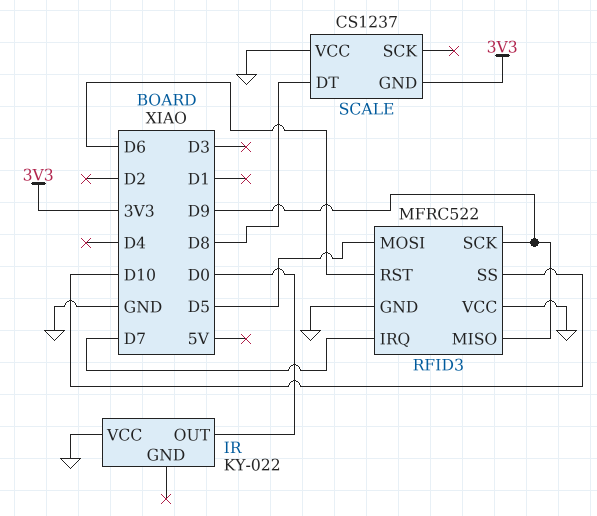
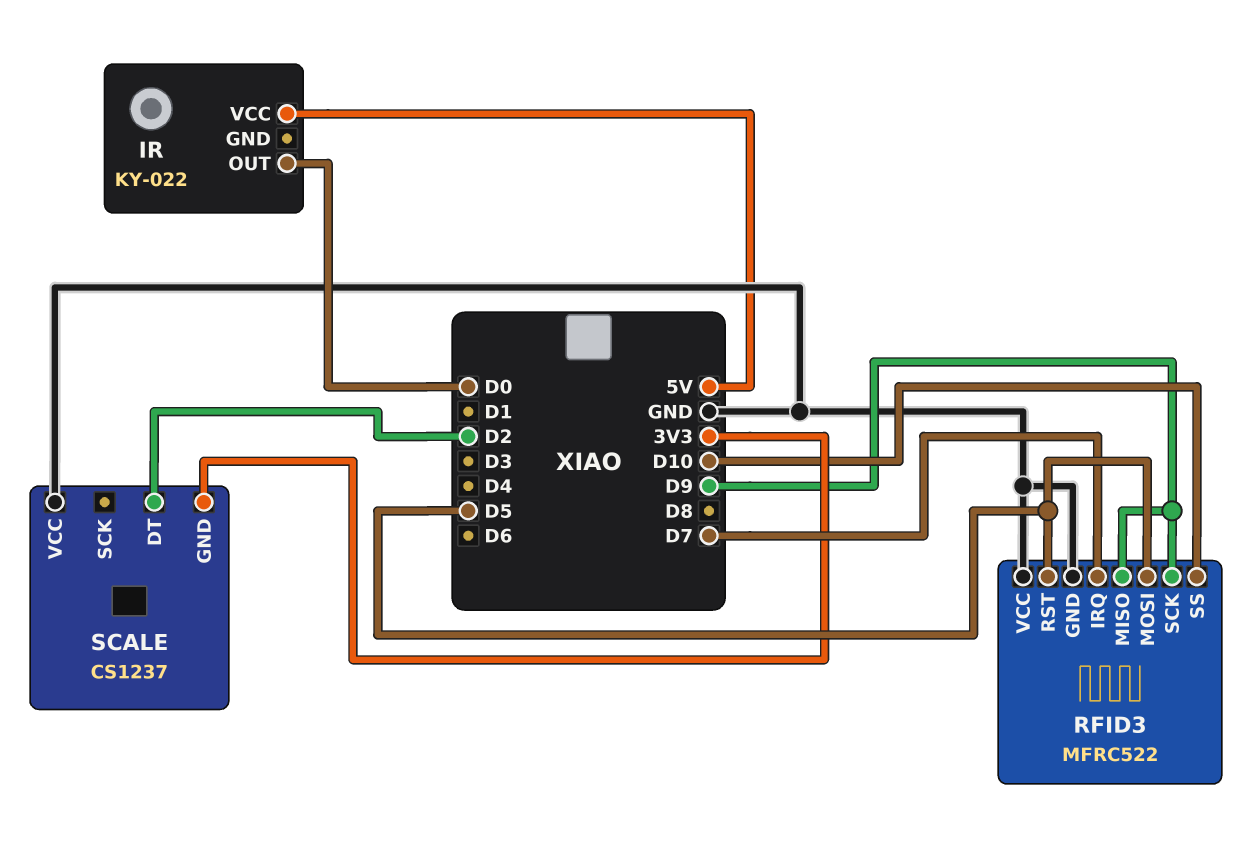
IR pin VCC: GND -> 5V
RFID3 pin RST: D6 -> D5
SCALE pin DT: D8 -> D2

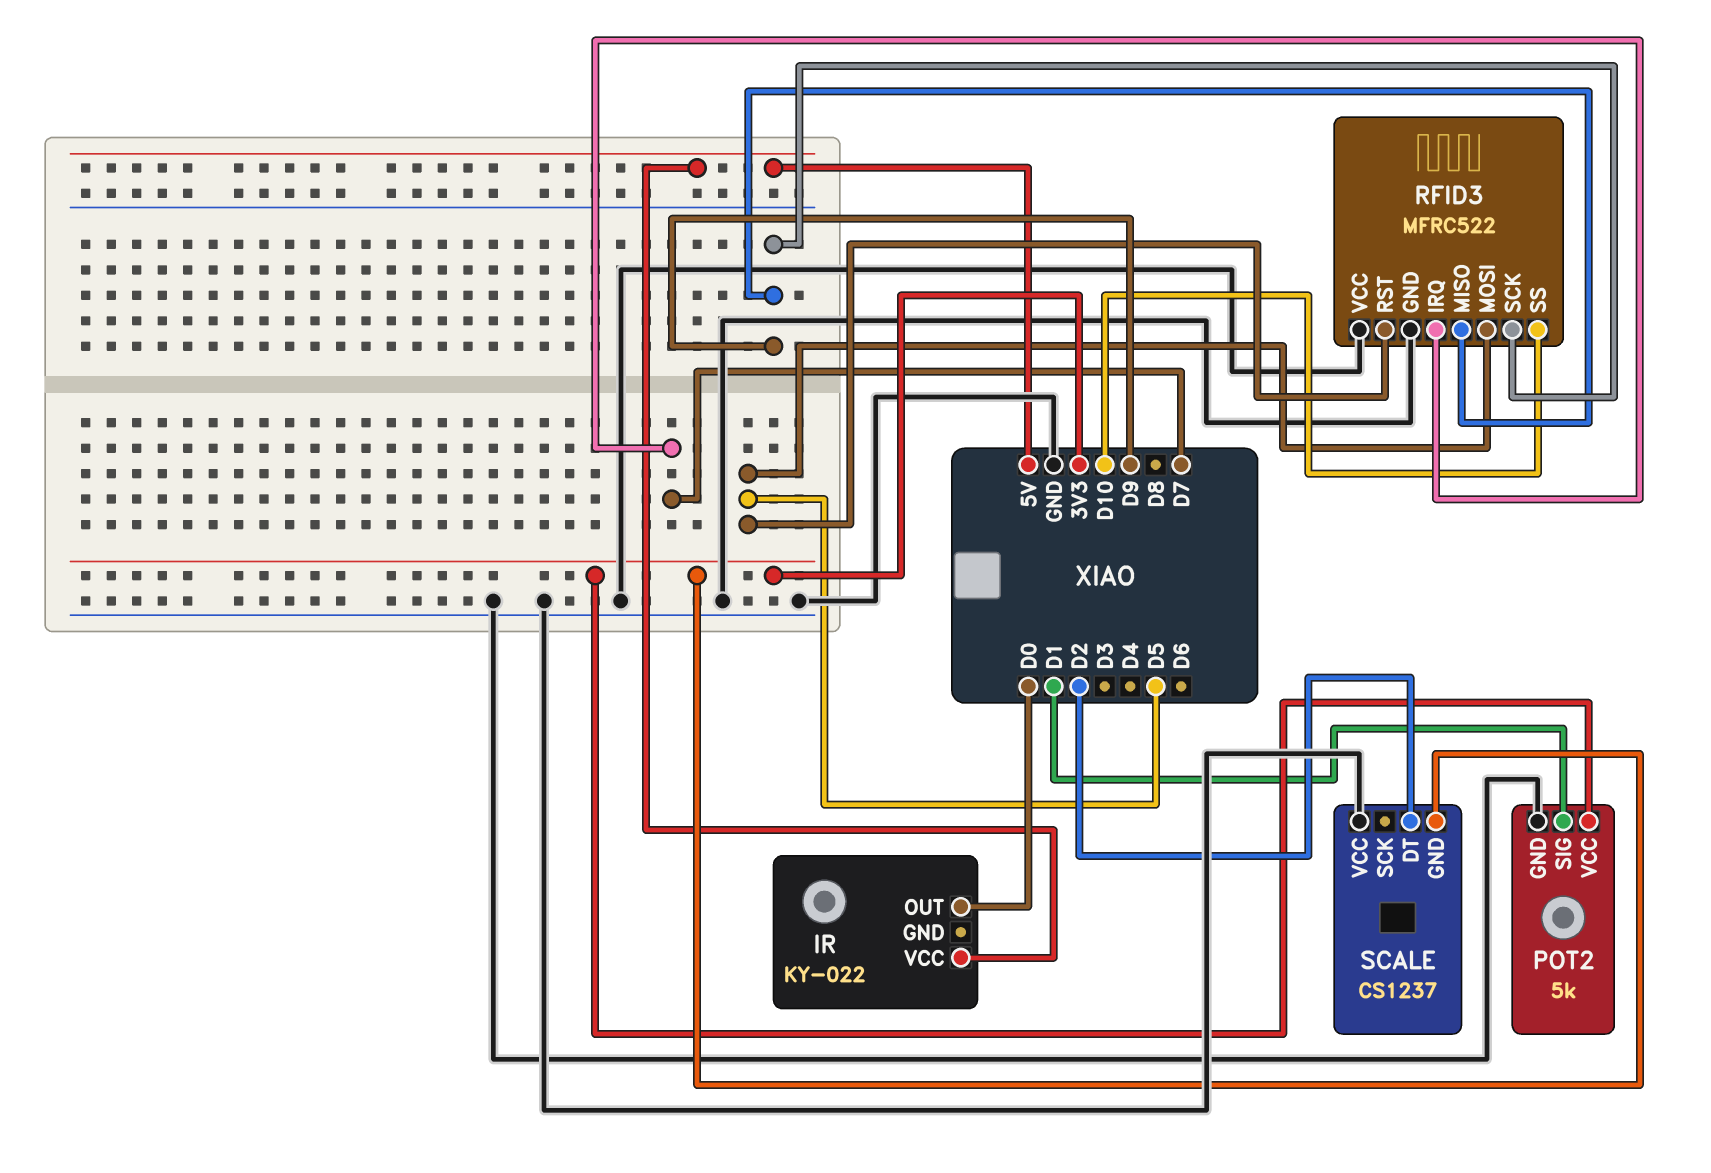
POT2: none -> 5k
POT2 pin GND: none -> GND
POT2 pin SIG: none -> D1
POT2 pin VCC: none -> 3V3

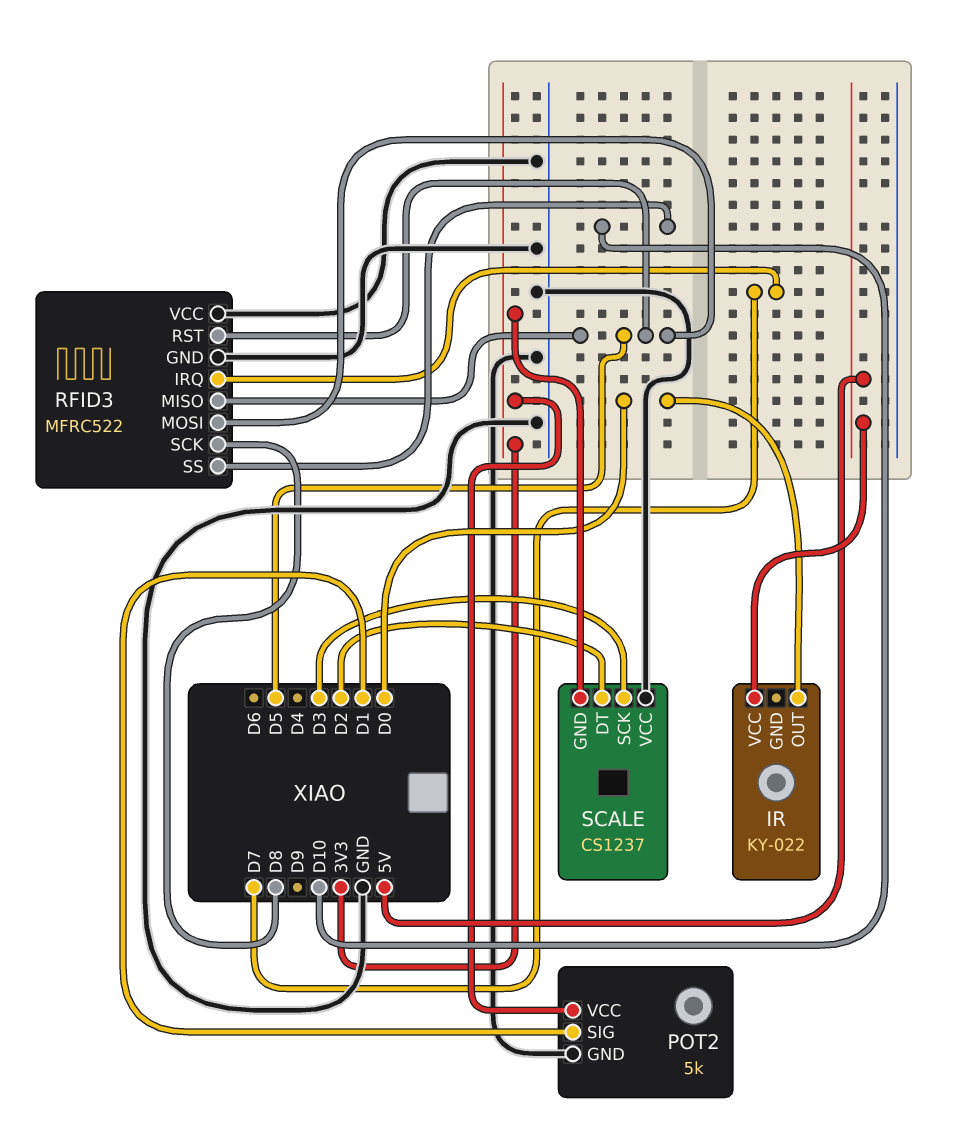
RFID3 pin MISO: D9 -> D5
RFID3 pin SCK: D9 -> D8
SCALE pin SCK: none -> D3

